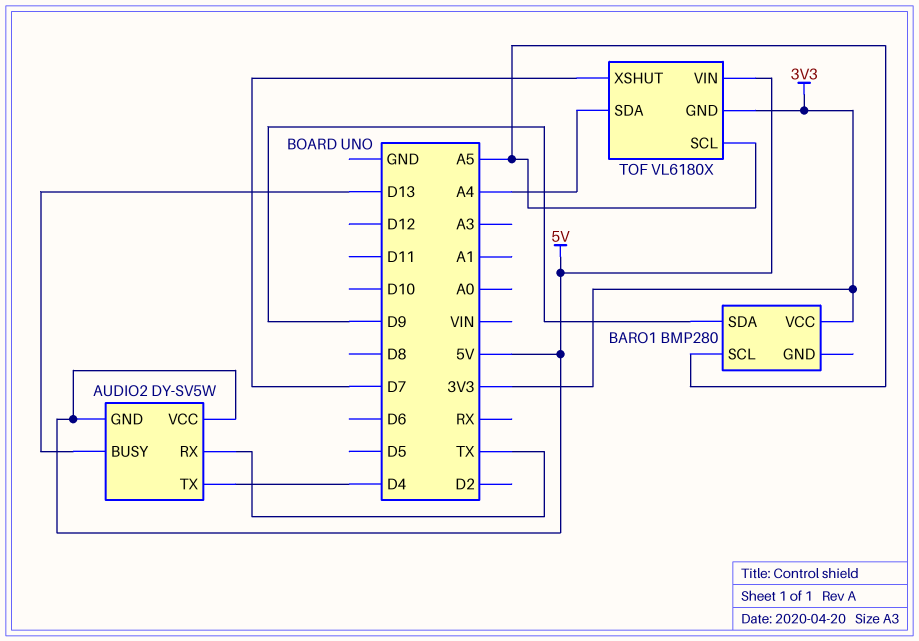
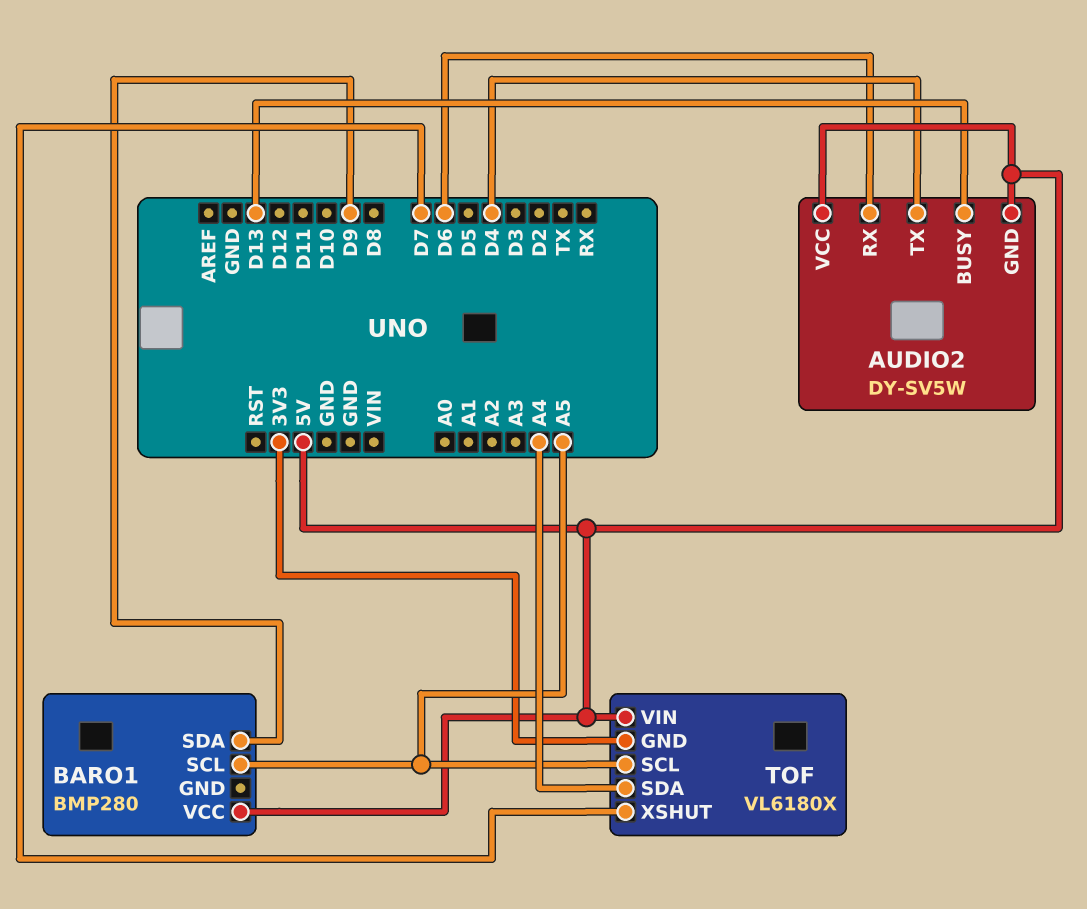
AUDIO2 pin RX: TX -> D6
BARO1 pin VCC: 3V3 -> 5V

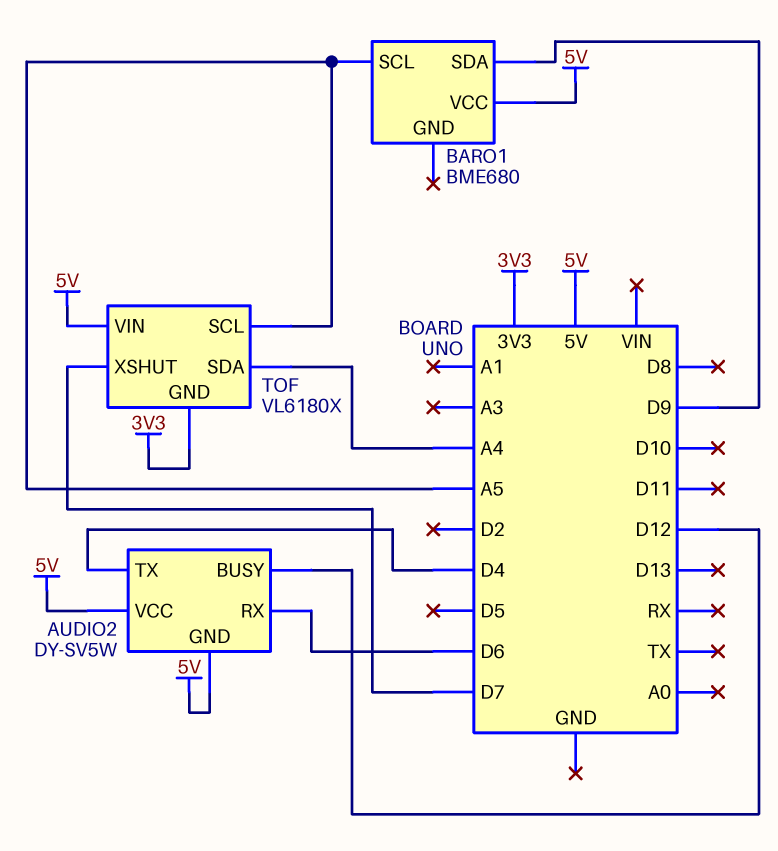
AUDIO2 pin BUSY: D13 -> D12
BARO1: BMP280 -> BME680

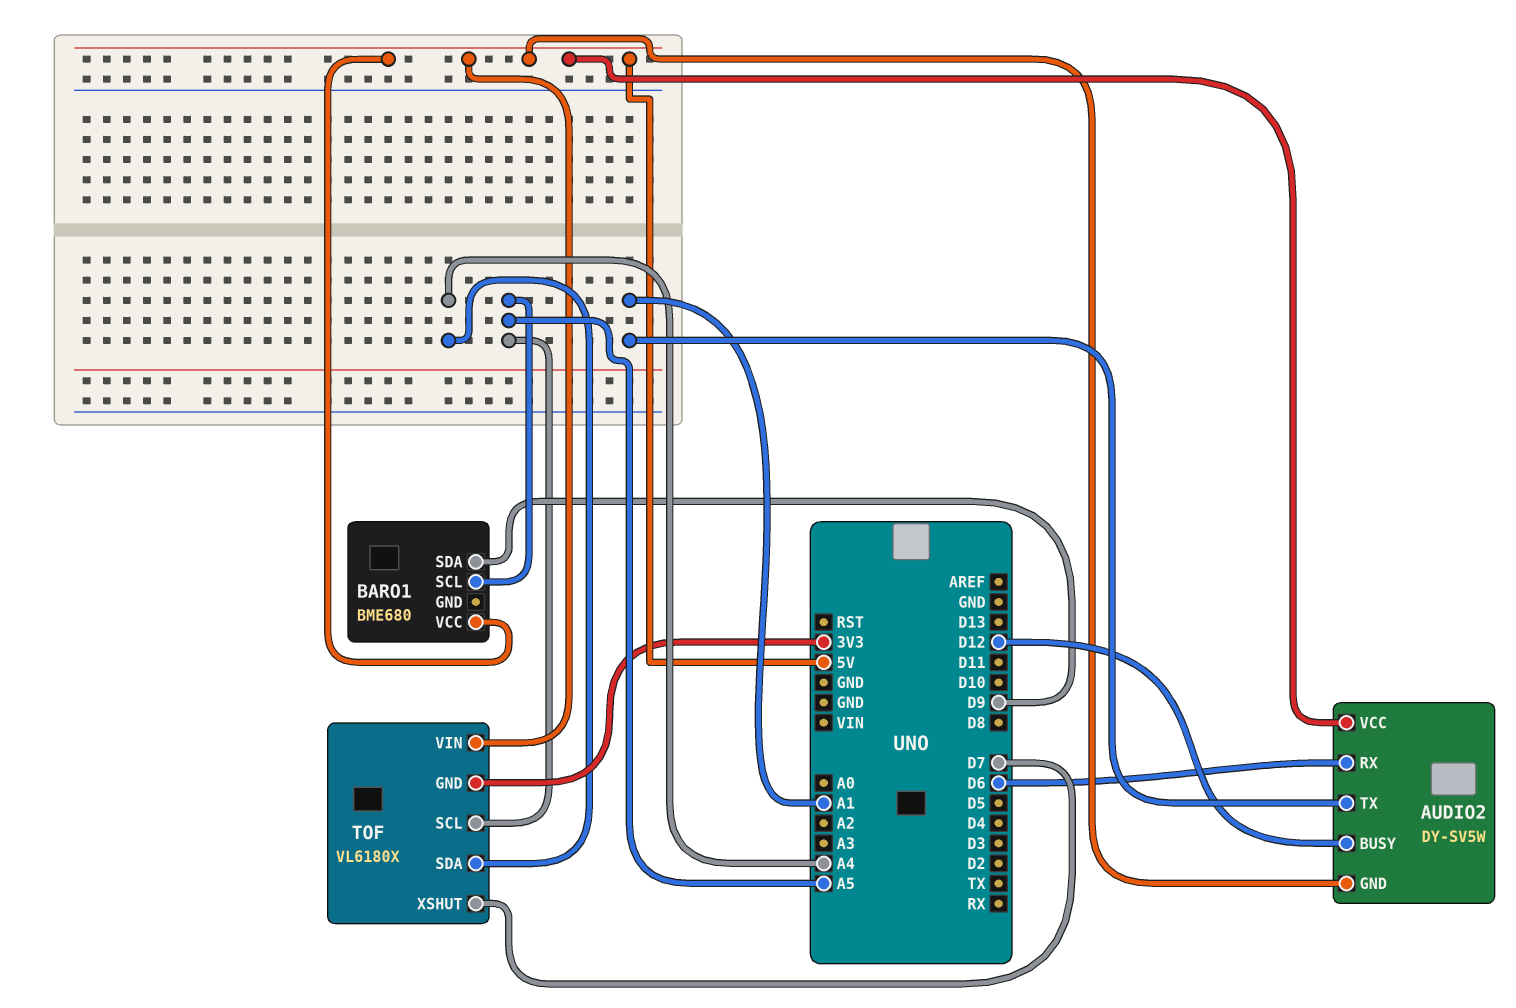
AUDIO2 pin TX: D4 -> A1

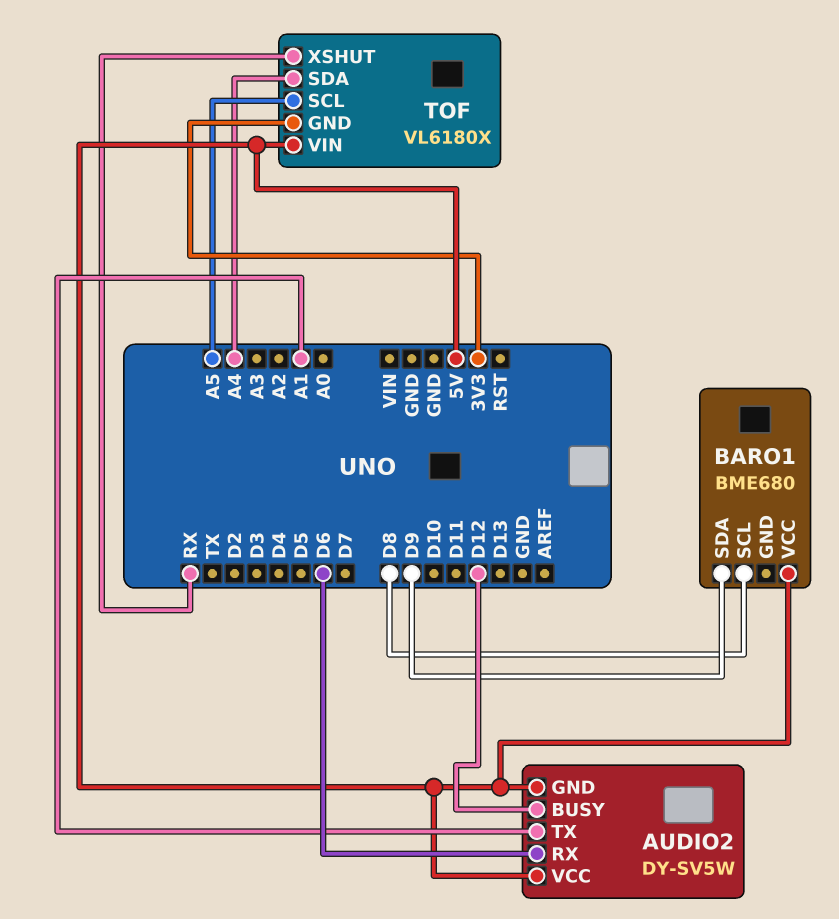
BARO1 pin SCL: A5 -> D8
TOF pin XSHUT: D7 -> RX

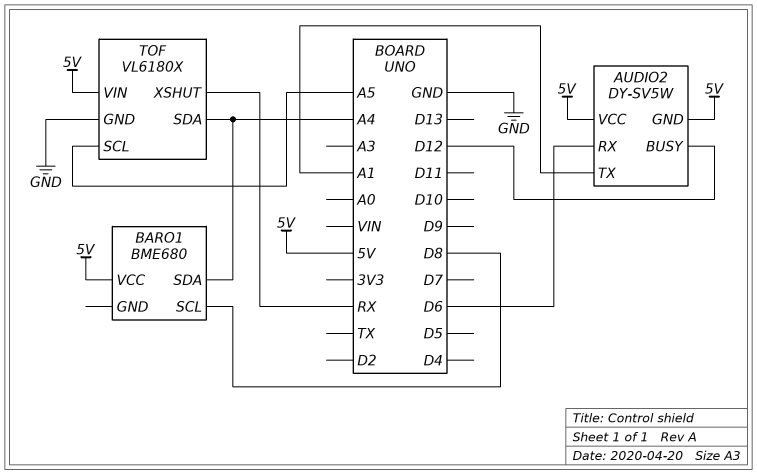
BARO1 pin SDA: D9 -> A4
TOF pin GND: 3V3 -> GND

